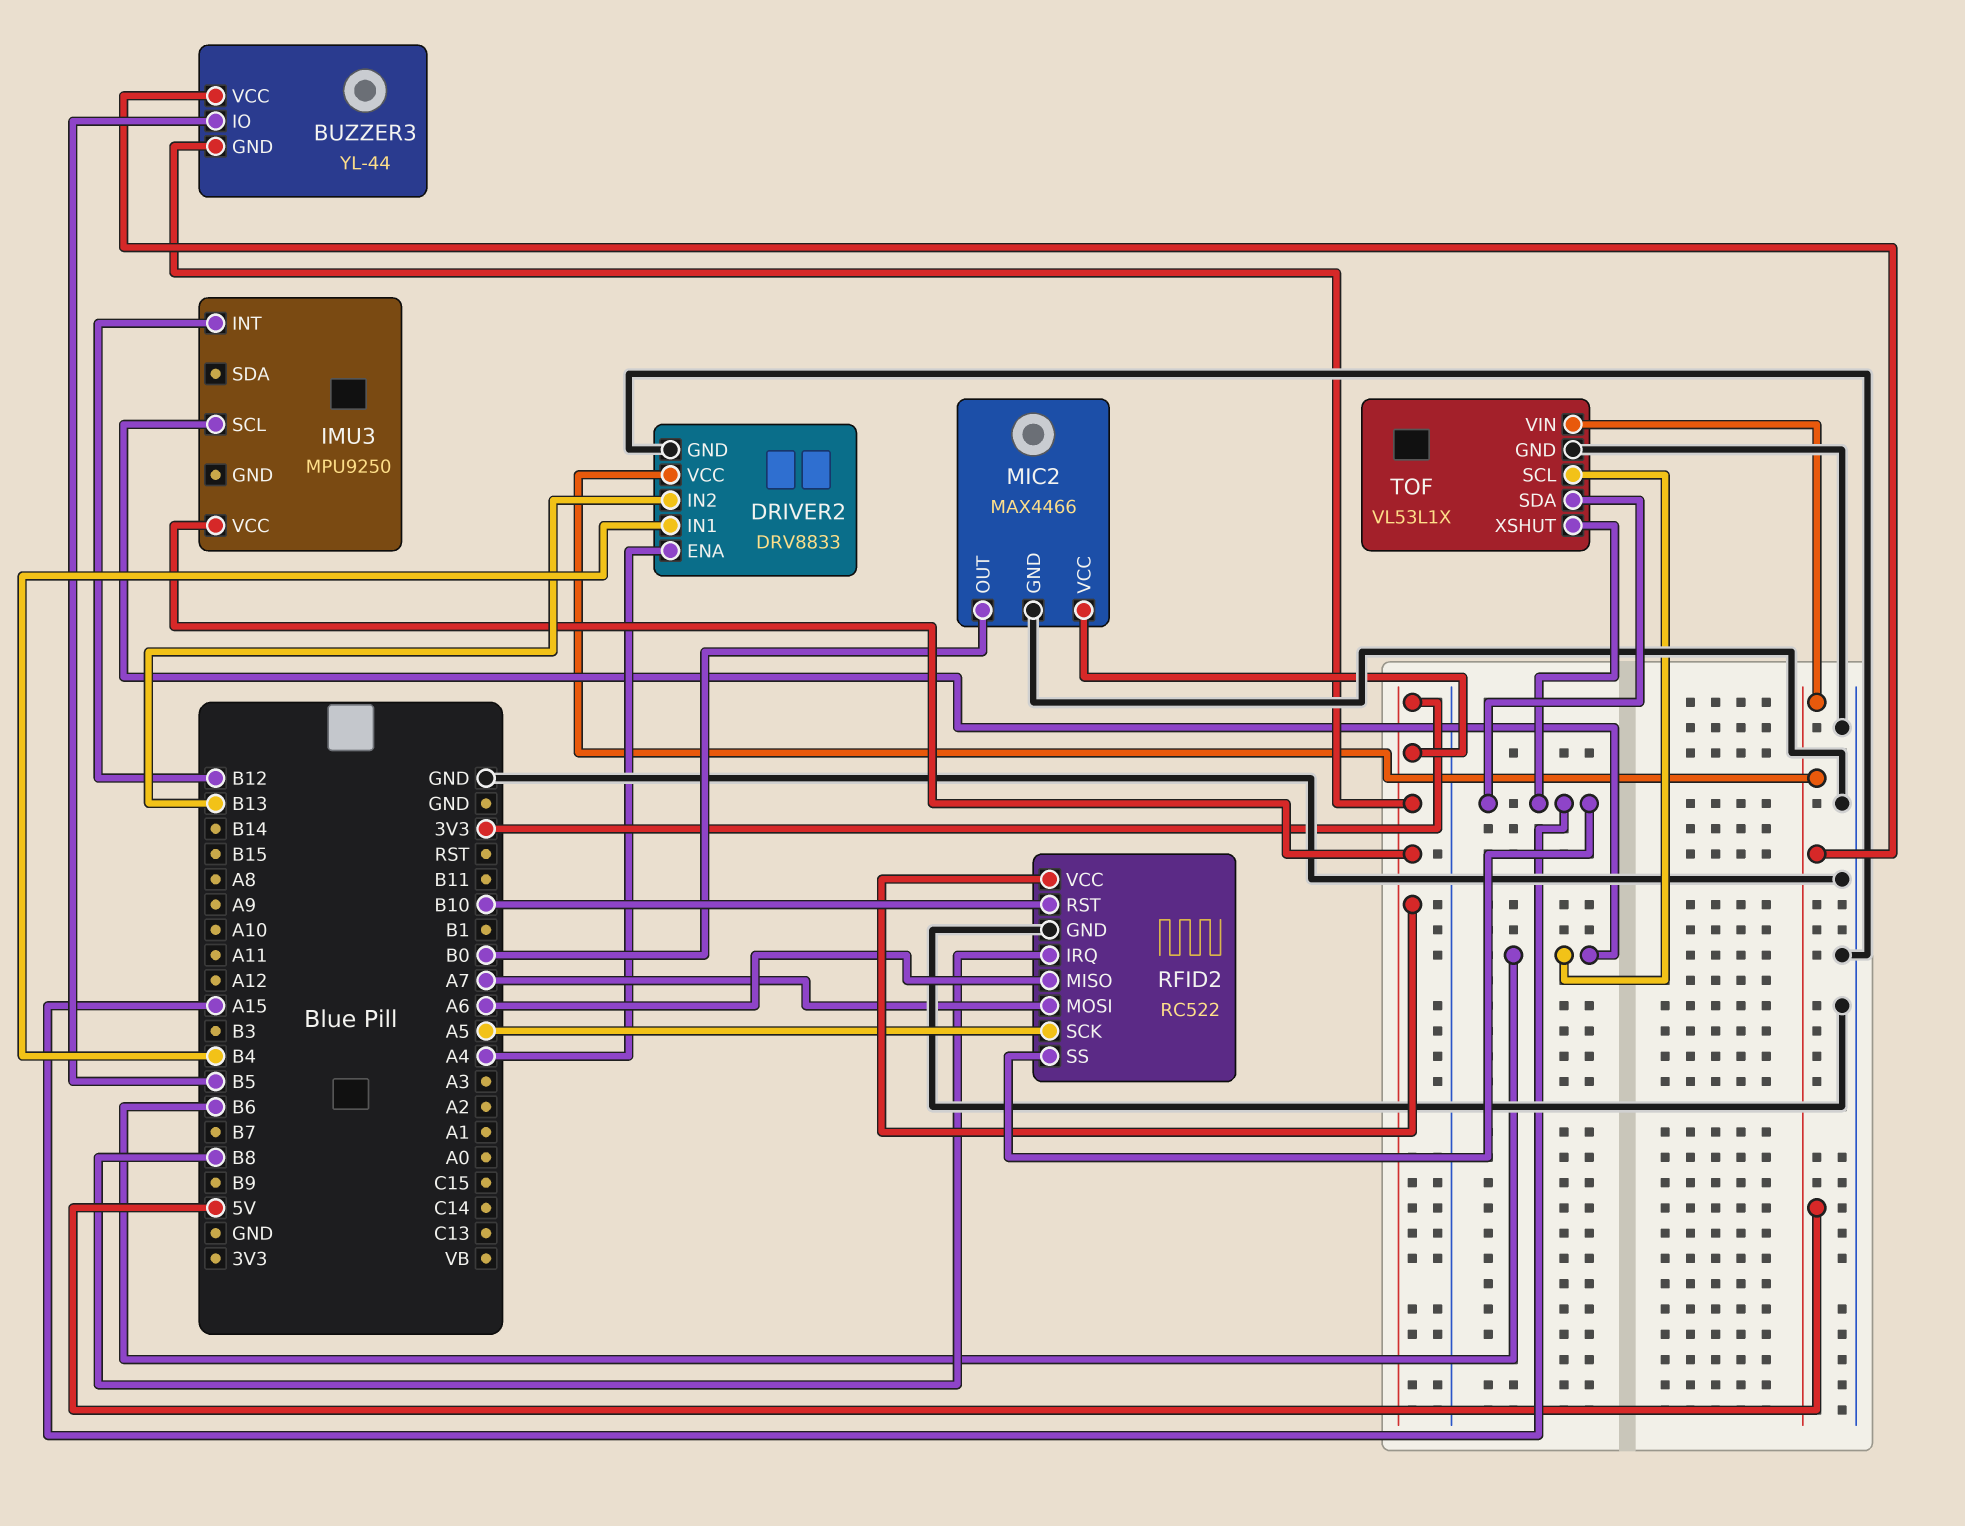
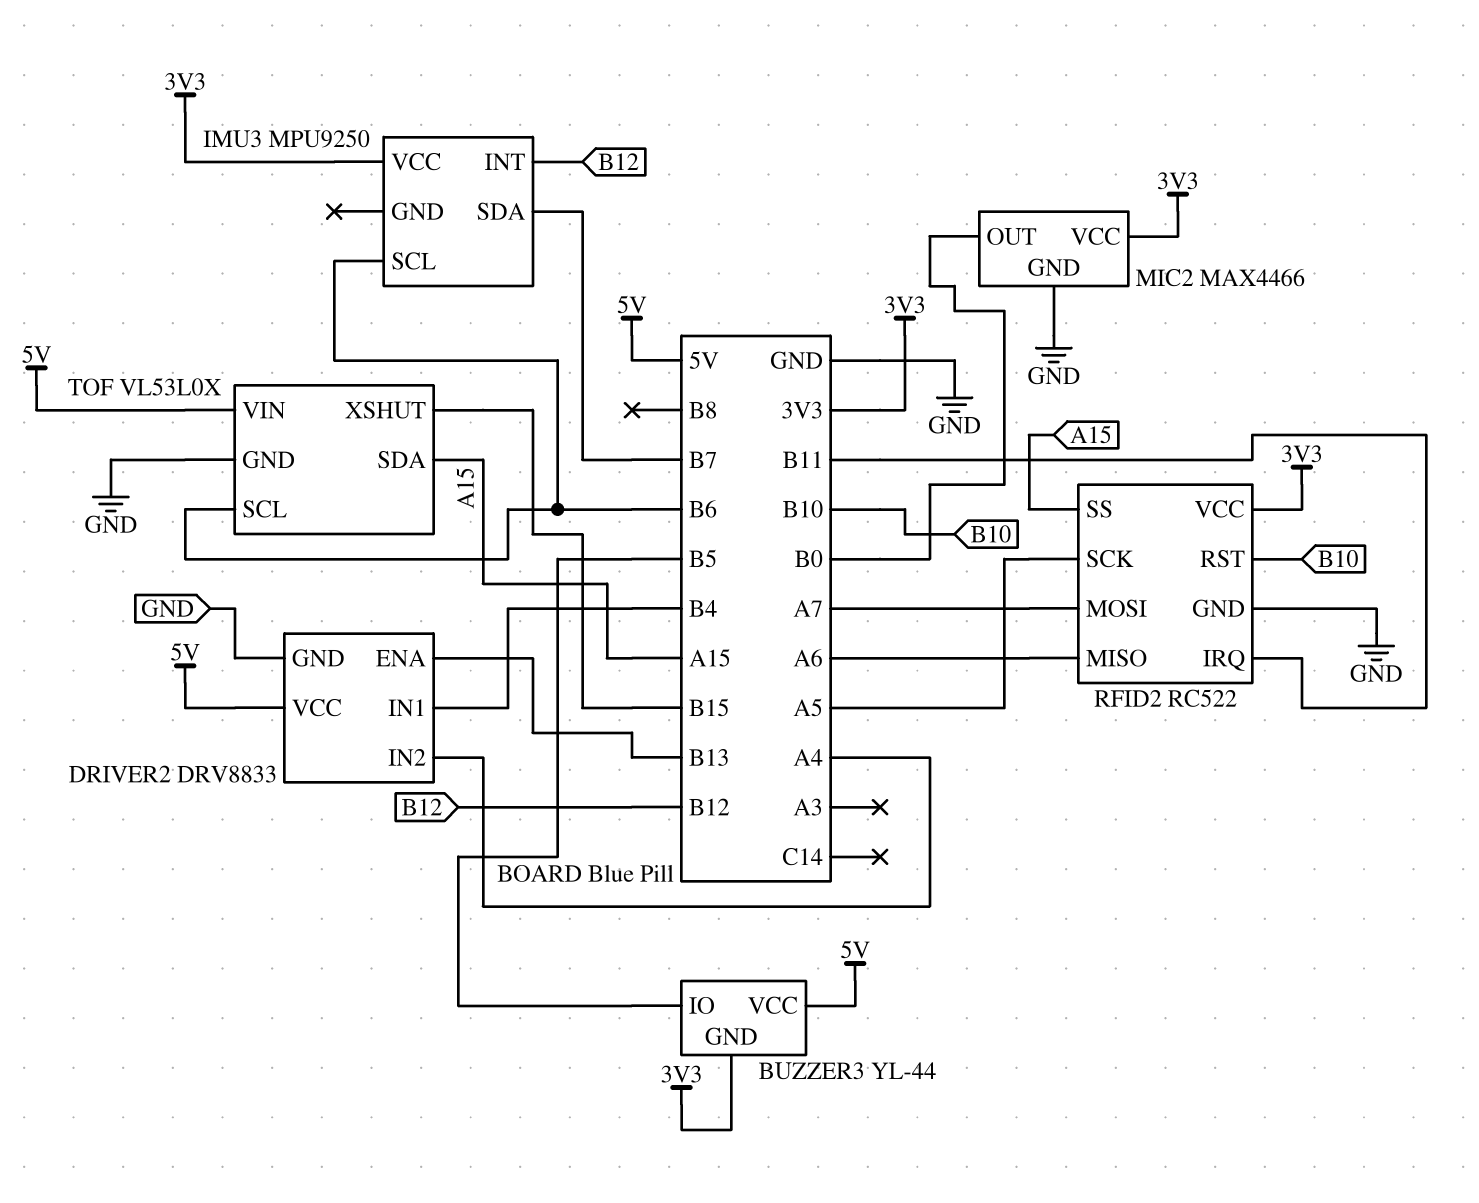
DRIVER2 pin ENA: A4 -> B13
DRIVER2 pin IN2: B13 -> A4
IMU3 pin SDA: none -> B7
RFID2 pin IRQ: B8 -> B11
TOF: VL53L1X -> VL53L0X
TOF pin XSHUT: A15 -> B15

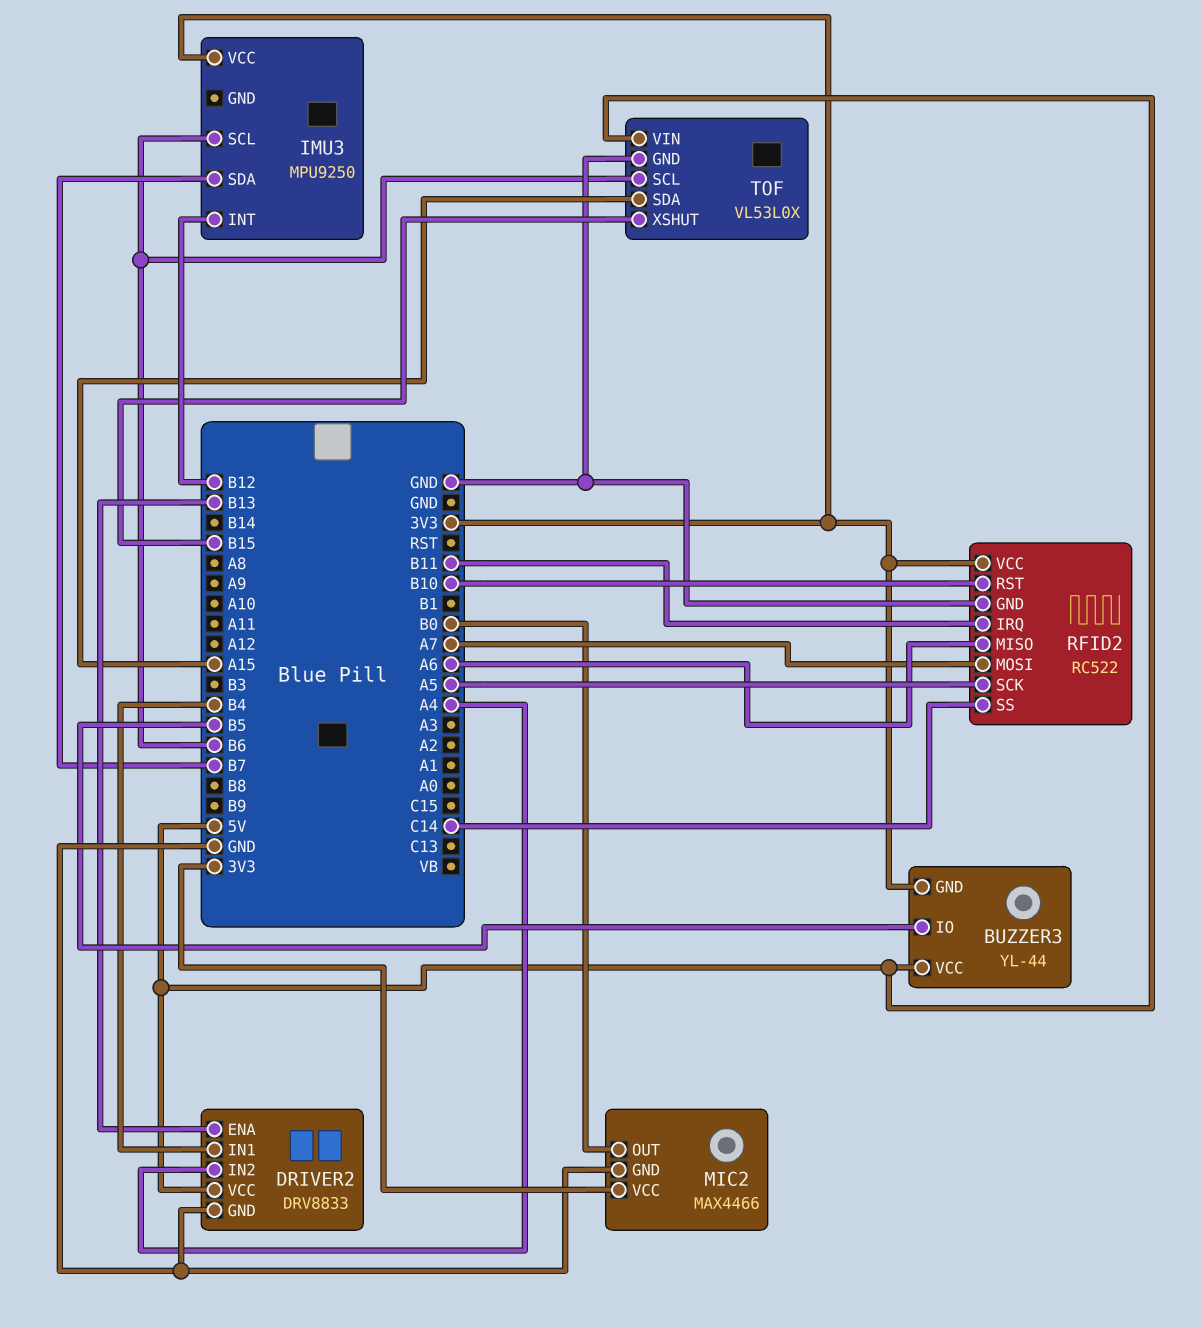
RFID2 pin SS: A15 -> C14

